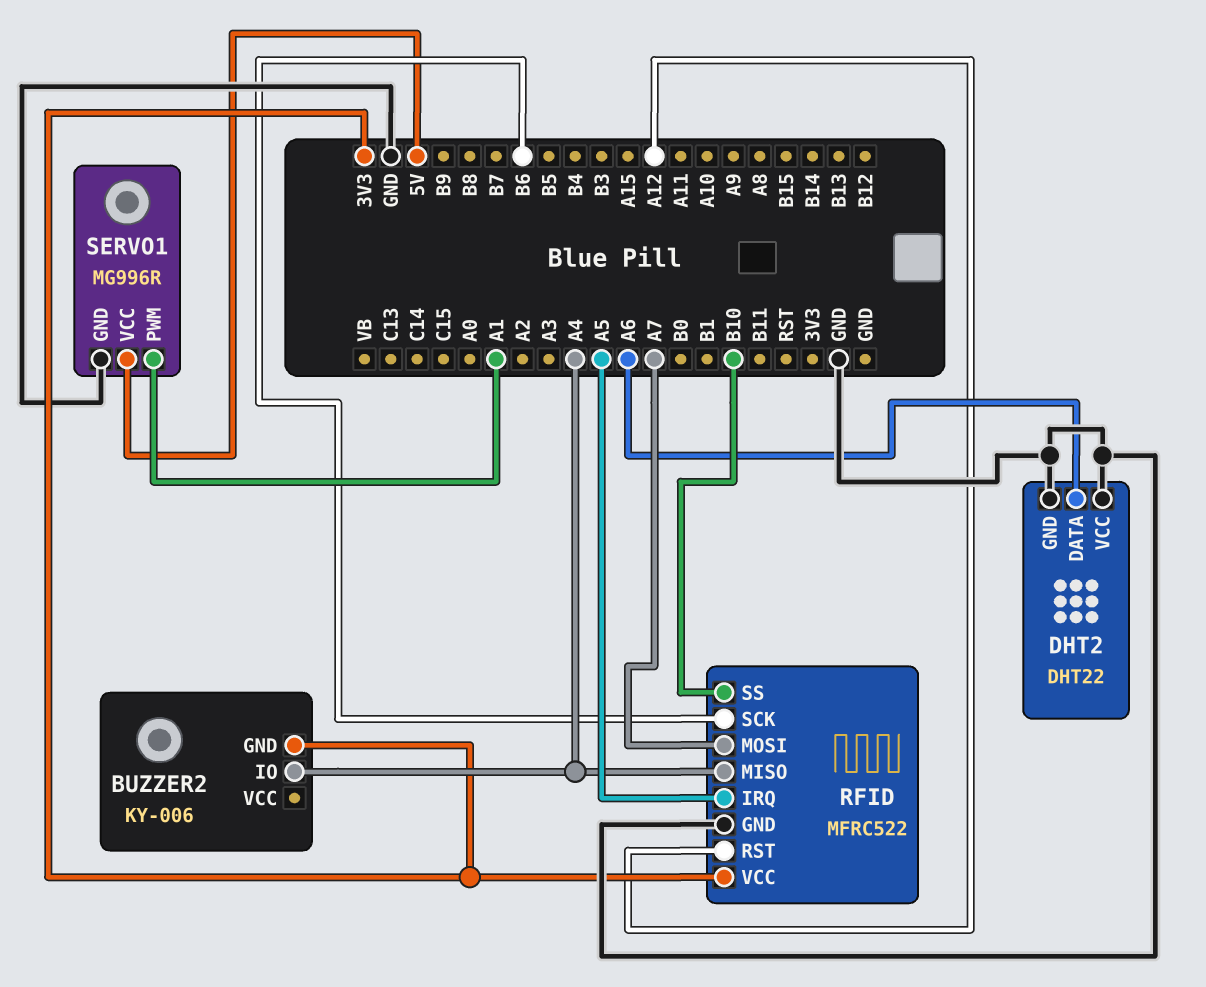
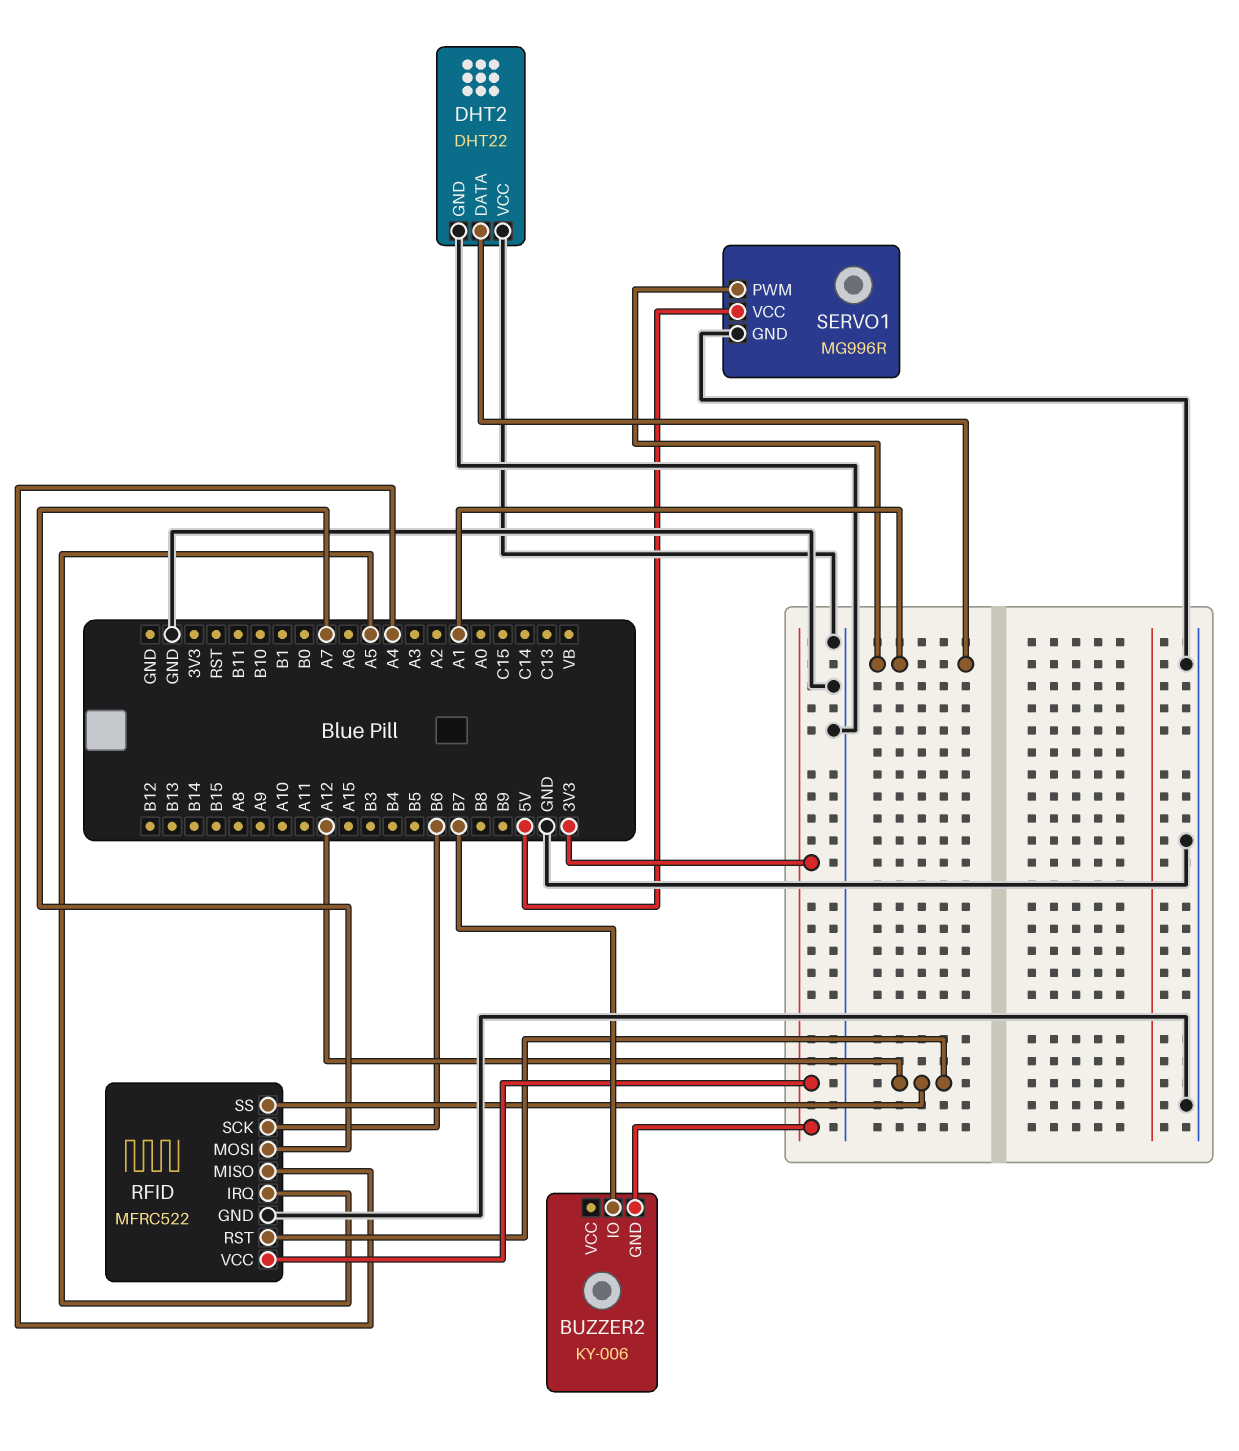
BUZZER2 pin IO: A4 -> B7
DHT2 pin DATA: A6 -> A1
RFID pin SS: B10 -> A12

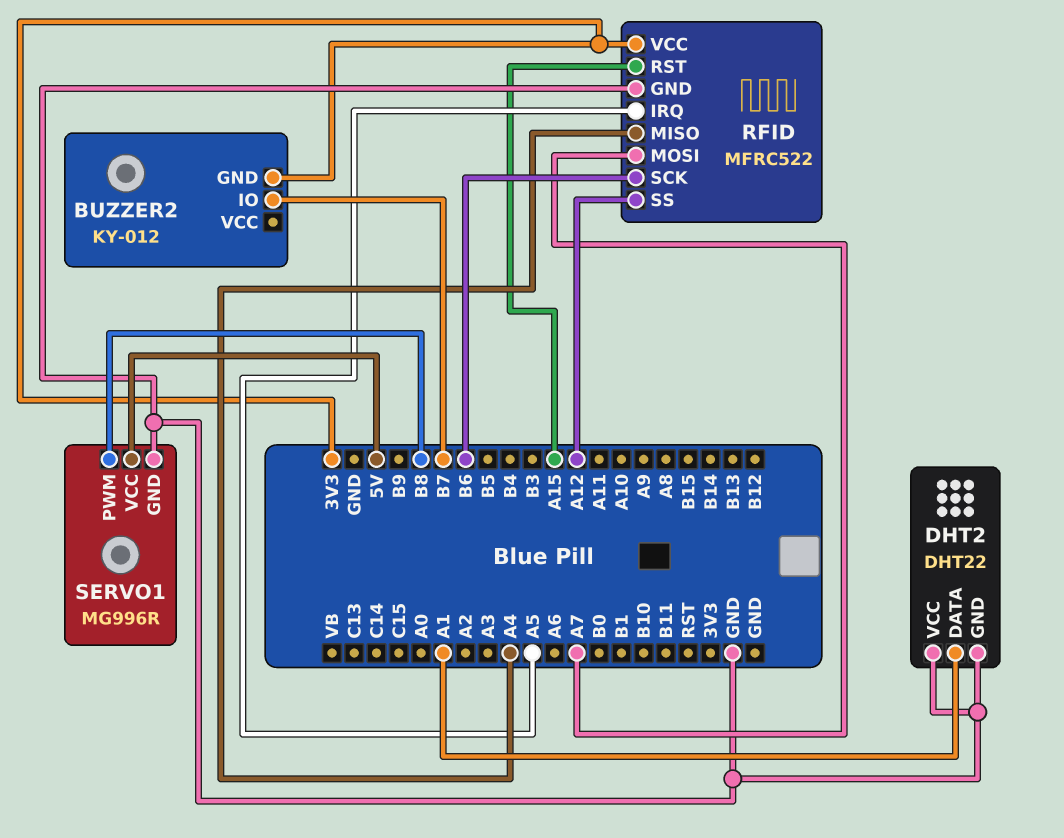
BUZZER2: KY-006 -> KY-012
RFID pin RST: A12 -> A15
SERVO1 pin PWM: A1 -> B8

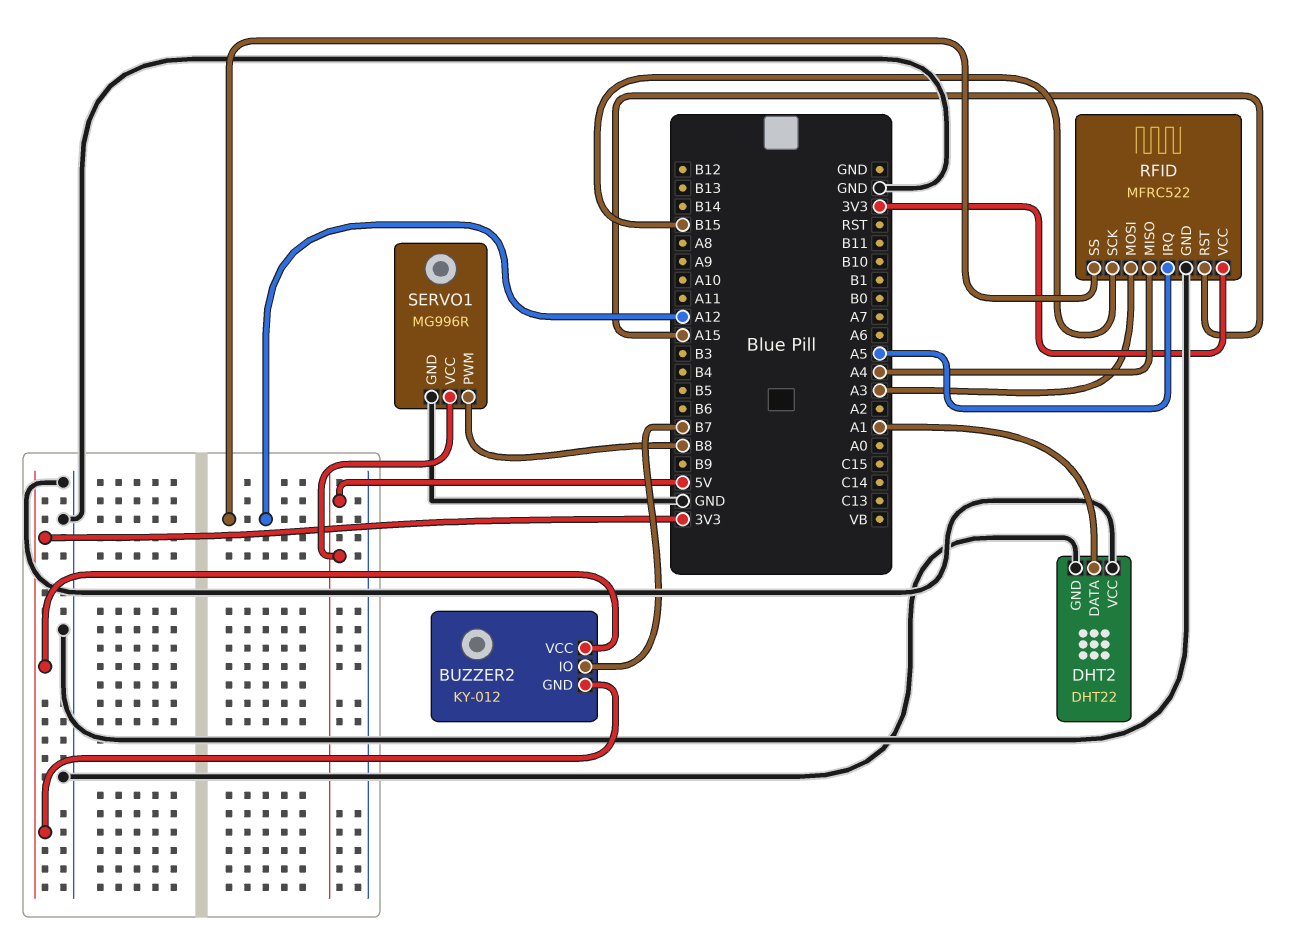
BUZZER2 pin VCC: none -> 3V3
RFID pin MOSI: A7 -> A3
RFID pin SCK: B6 -> B15

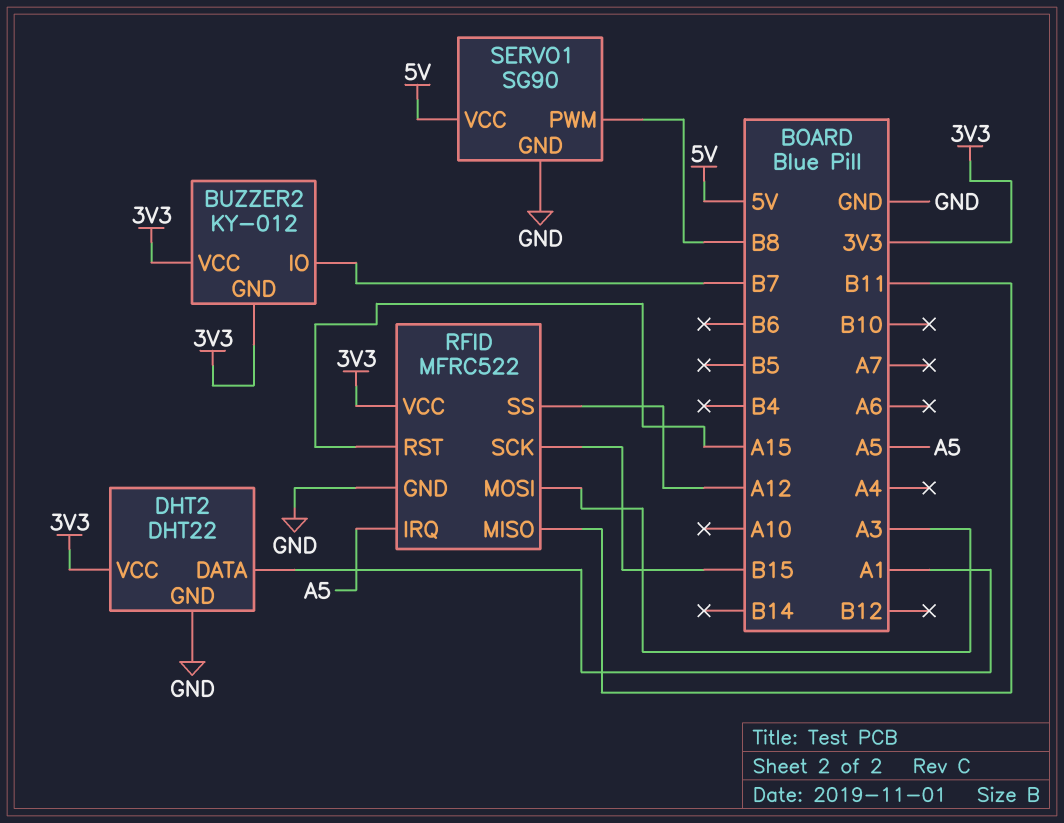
DHT2 pin VCC: GND -> 3V3
RFID pin MISO: A4 -> B11
SERVO1: MG996R -> SG90

